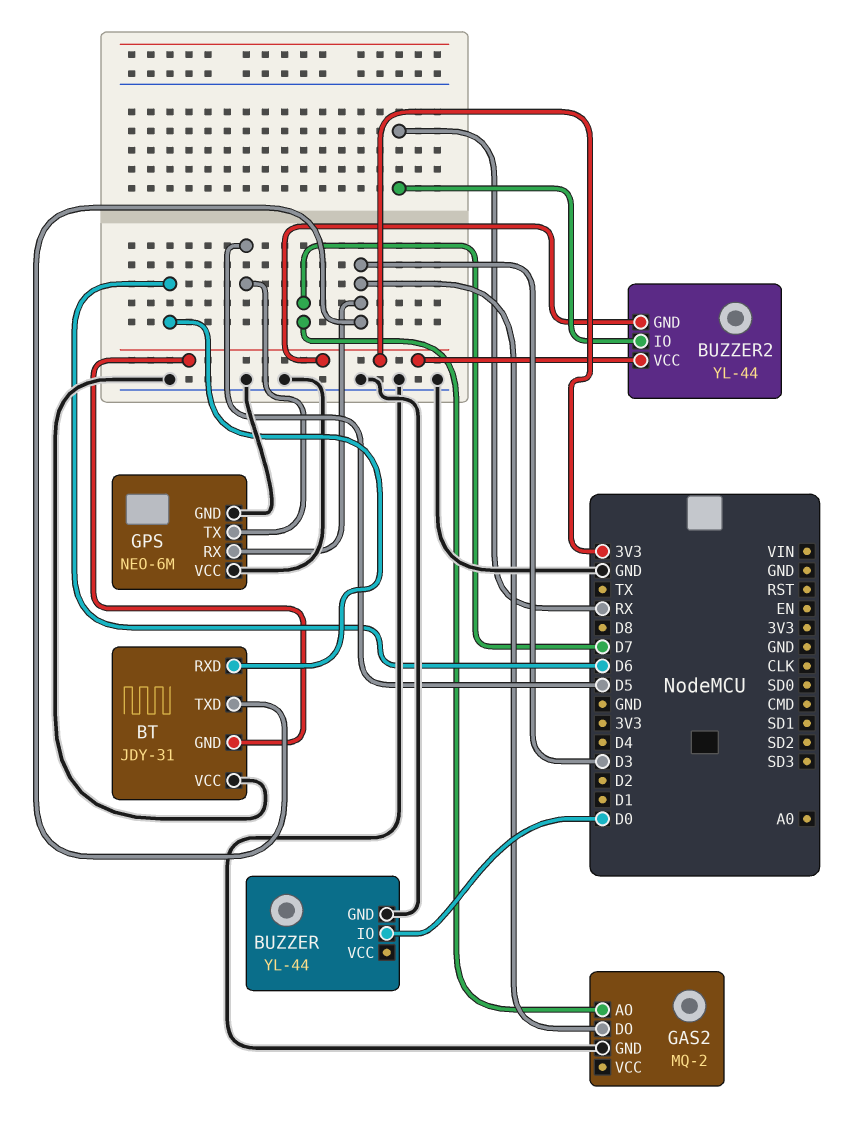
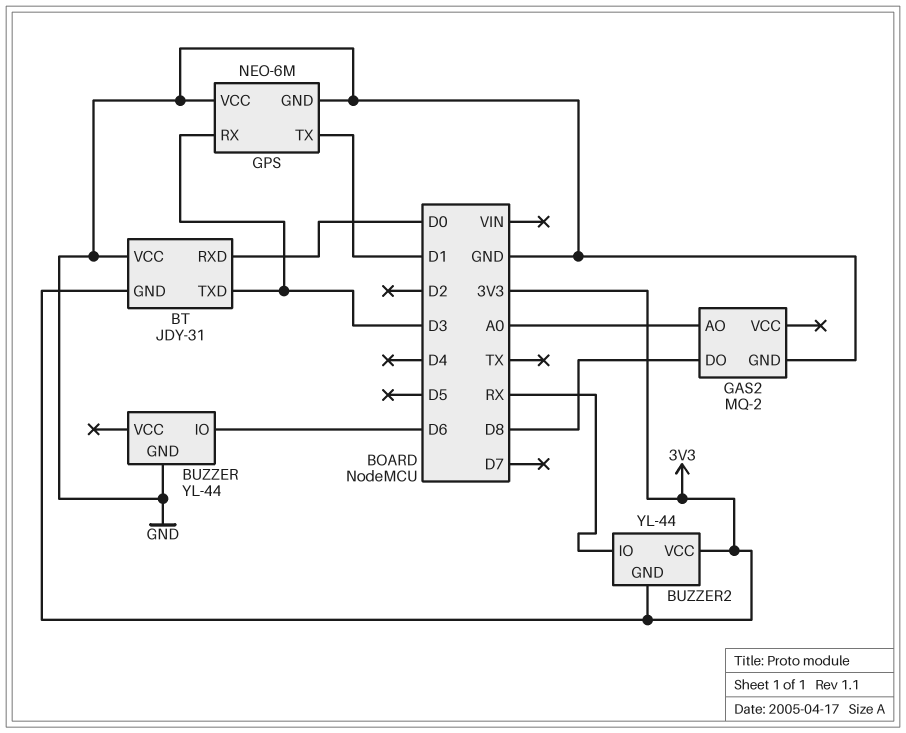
BT pin RXD: D6 -> D0
BUZZER pin IO: D0 -> D6
GAS2 pin AO: D7 -> A0
GAS2 pin DO: D3 -> D8
GPS pin TX: D5 -> D1

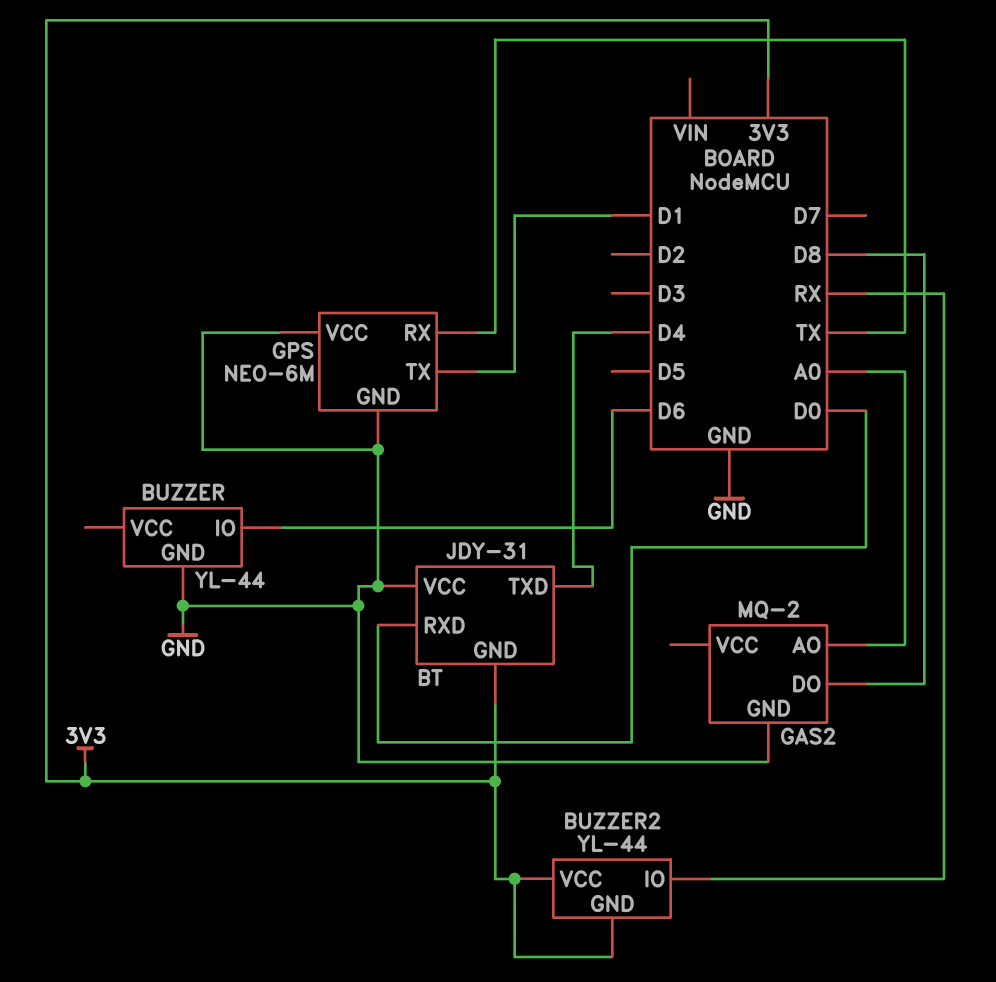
BT pin TXD: D3 -> D4
GPS pin RX: D3 -> TX

